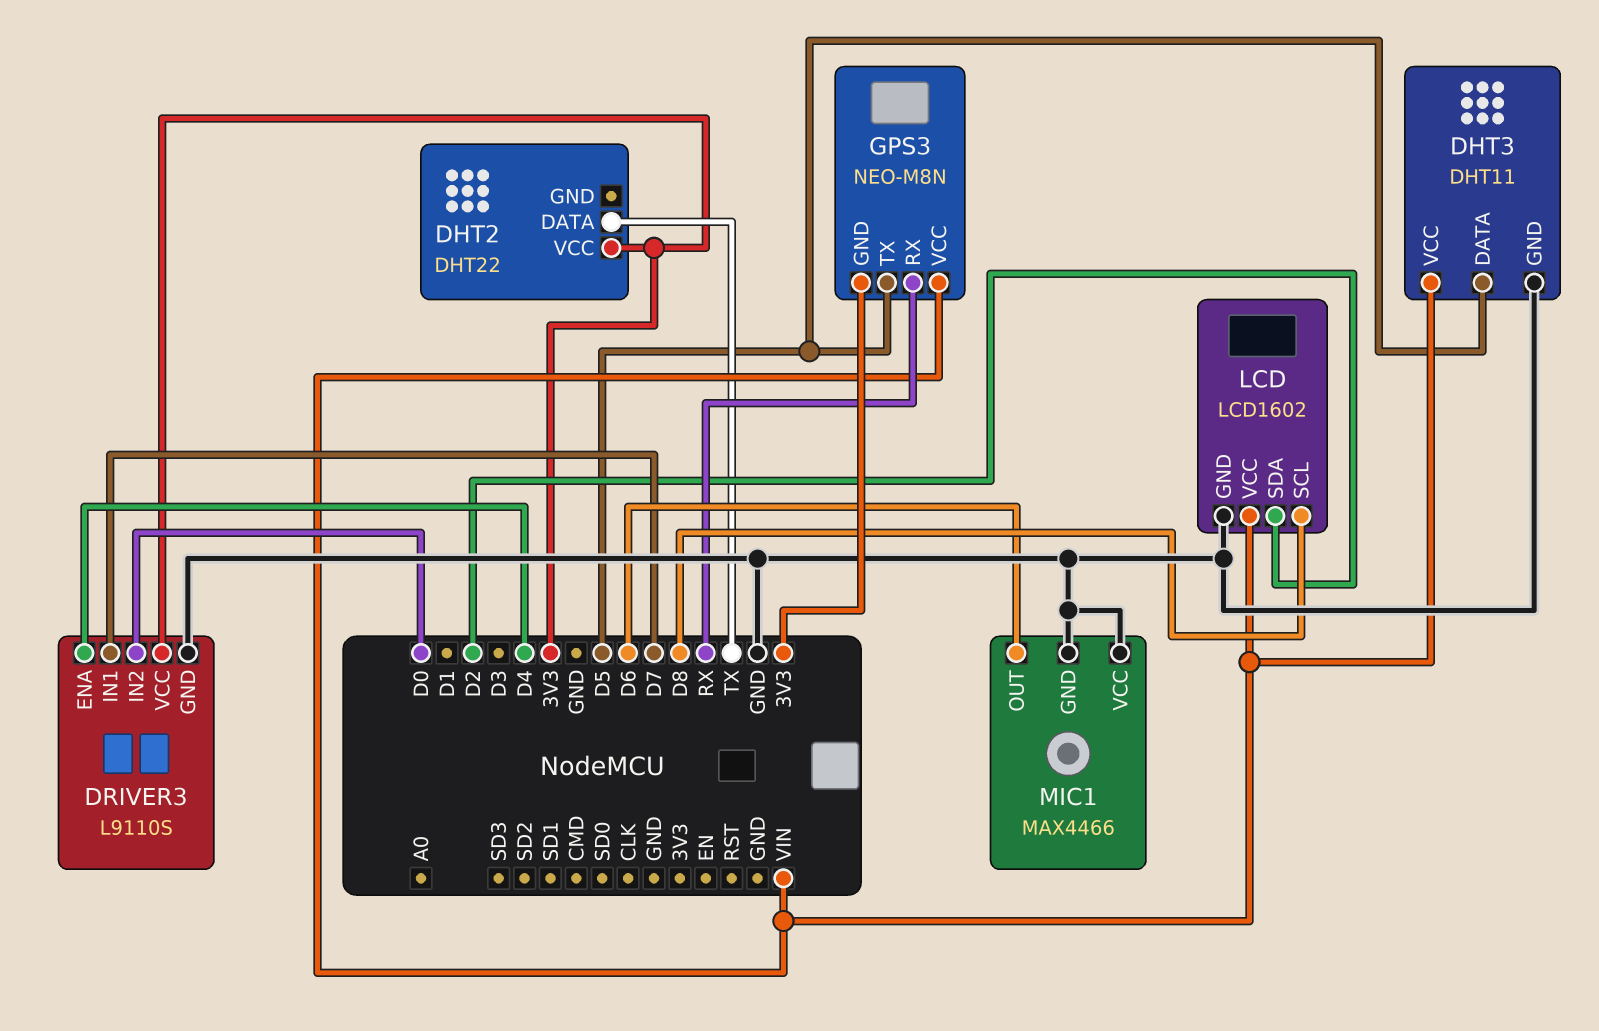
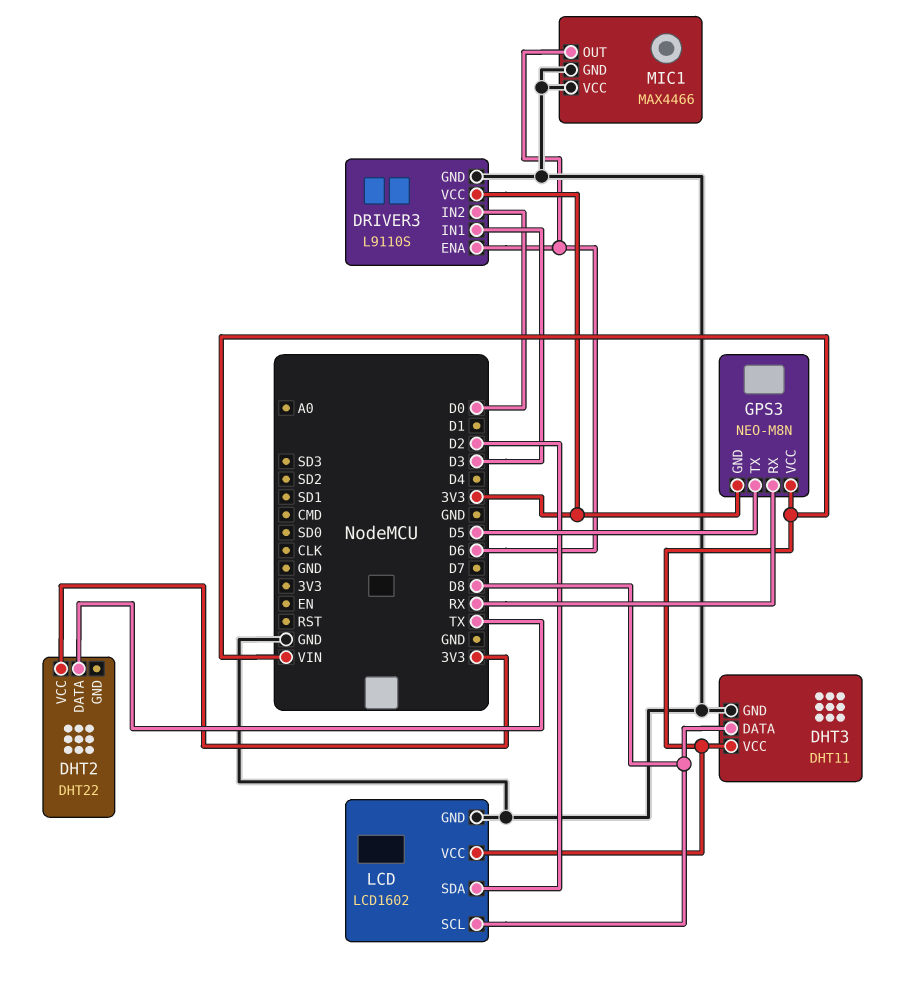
DHT3 pin DATA: D5 -> D8
DRIVER3 pin ENA: D4 -> D6
DRIVER3 pin IN1: D7 -> D3

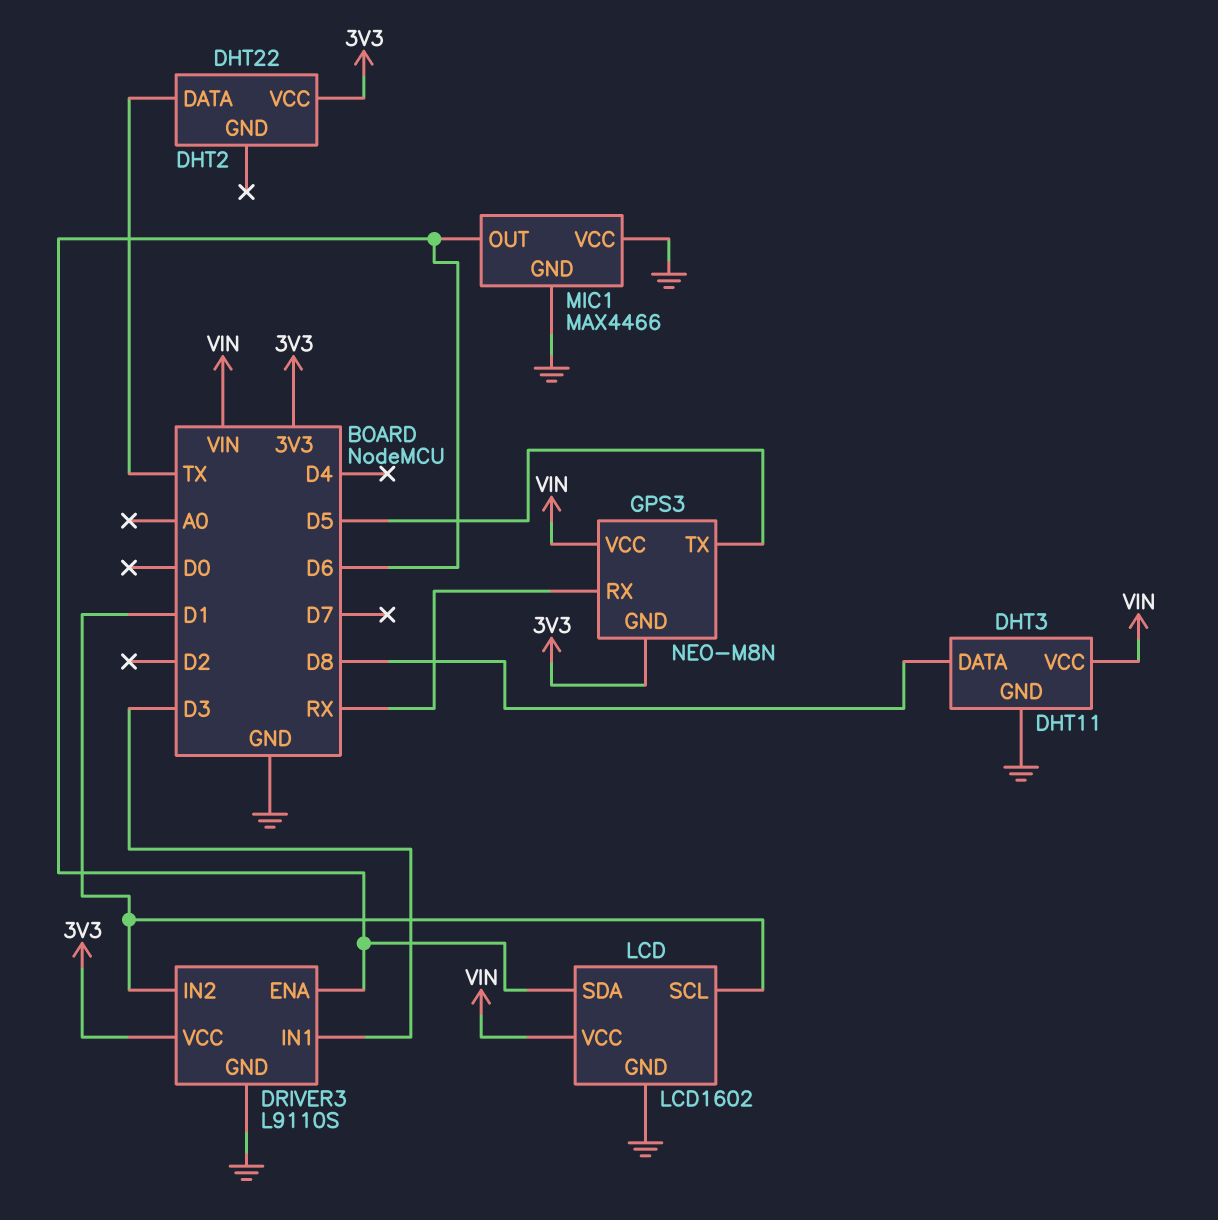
DRIVER3 pin IN2: D0 -> D1
LCD pin SCL: D8 -> D1
LCD pin SDA: D2 -> D6

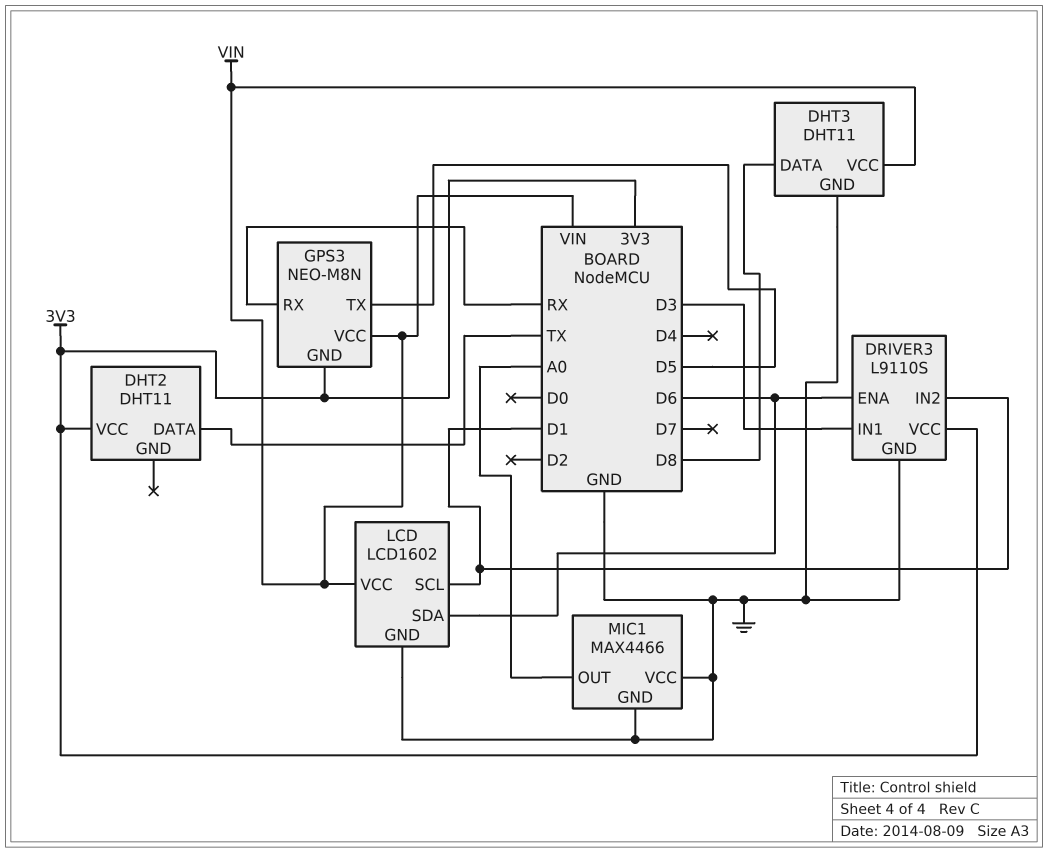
DHT2: DHT22 -> DHT11
MIC1 pin OUT: D6 -> A0

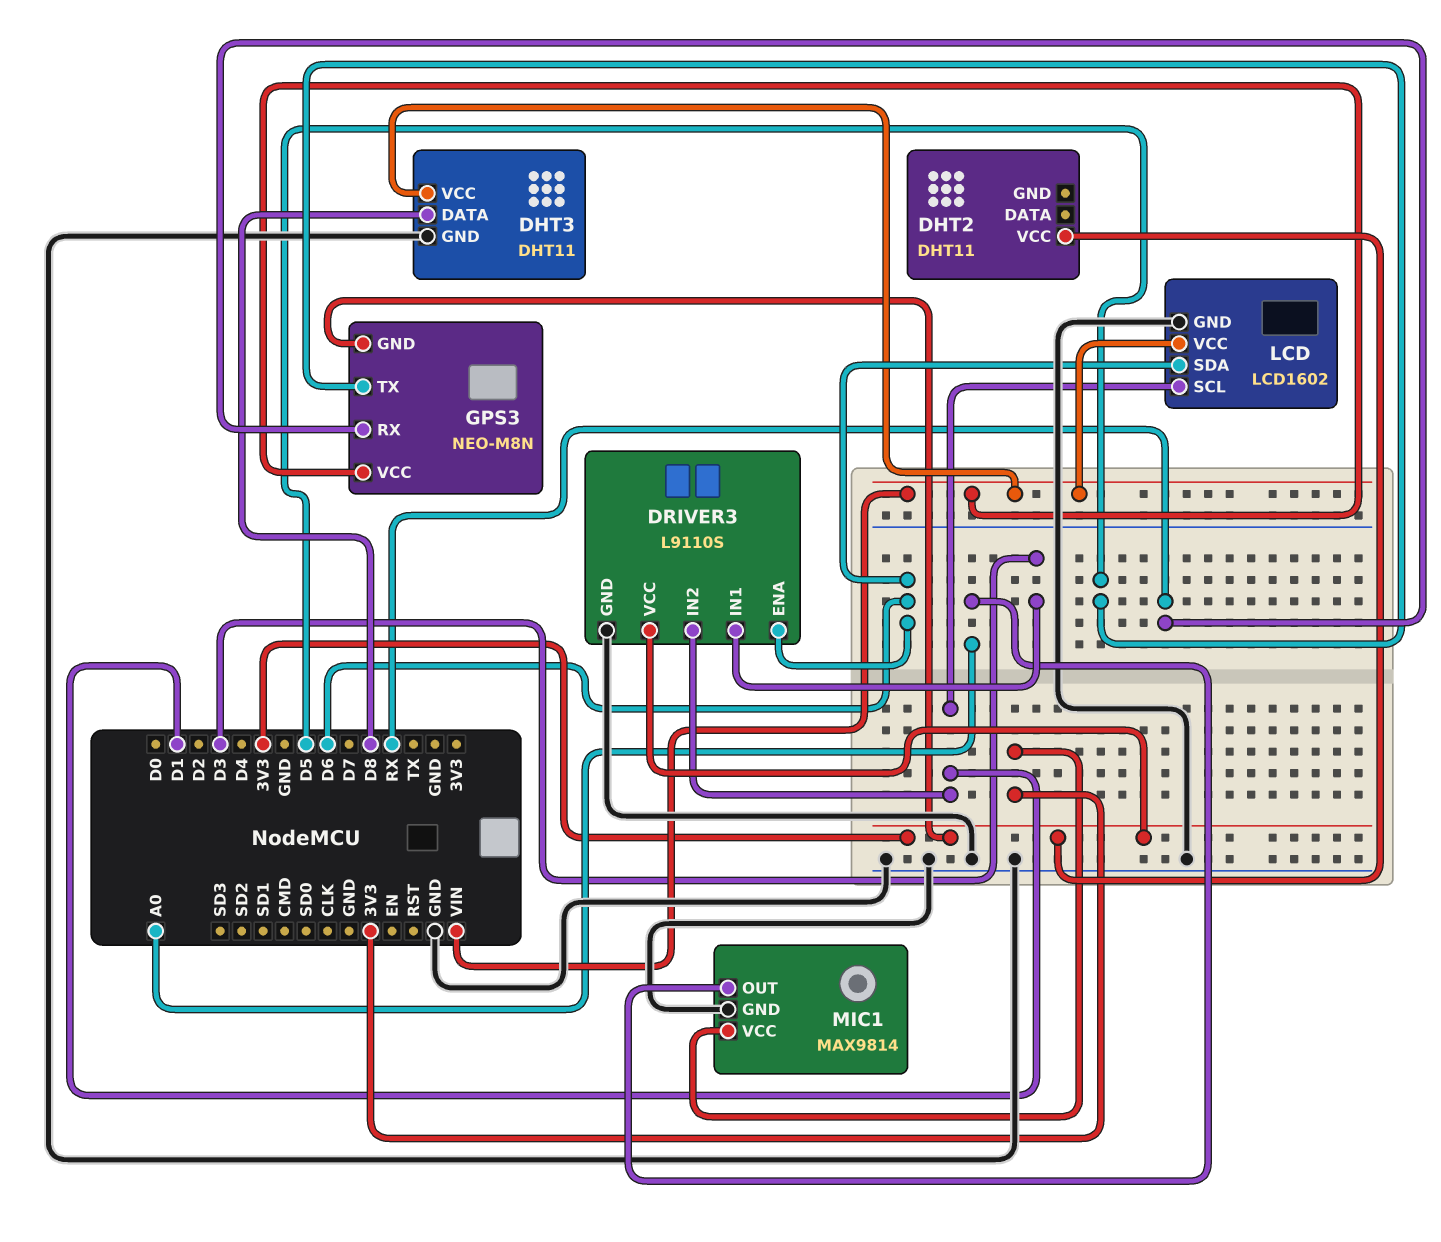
DHT2 pin DATA: TX -> none
MIC1: MAX4466 -> MAX9814
MIC1 pin VCC: GND -> 3V3

